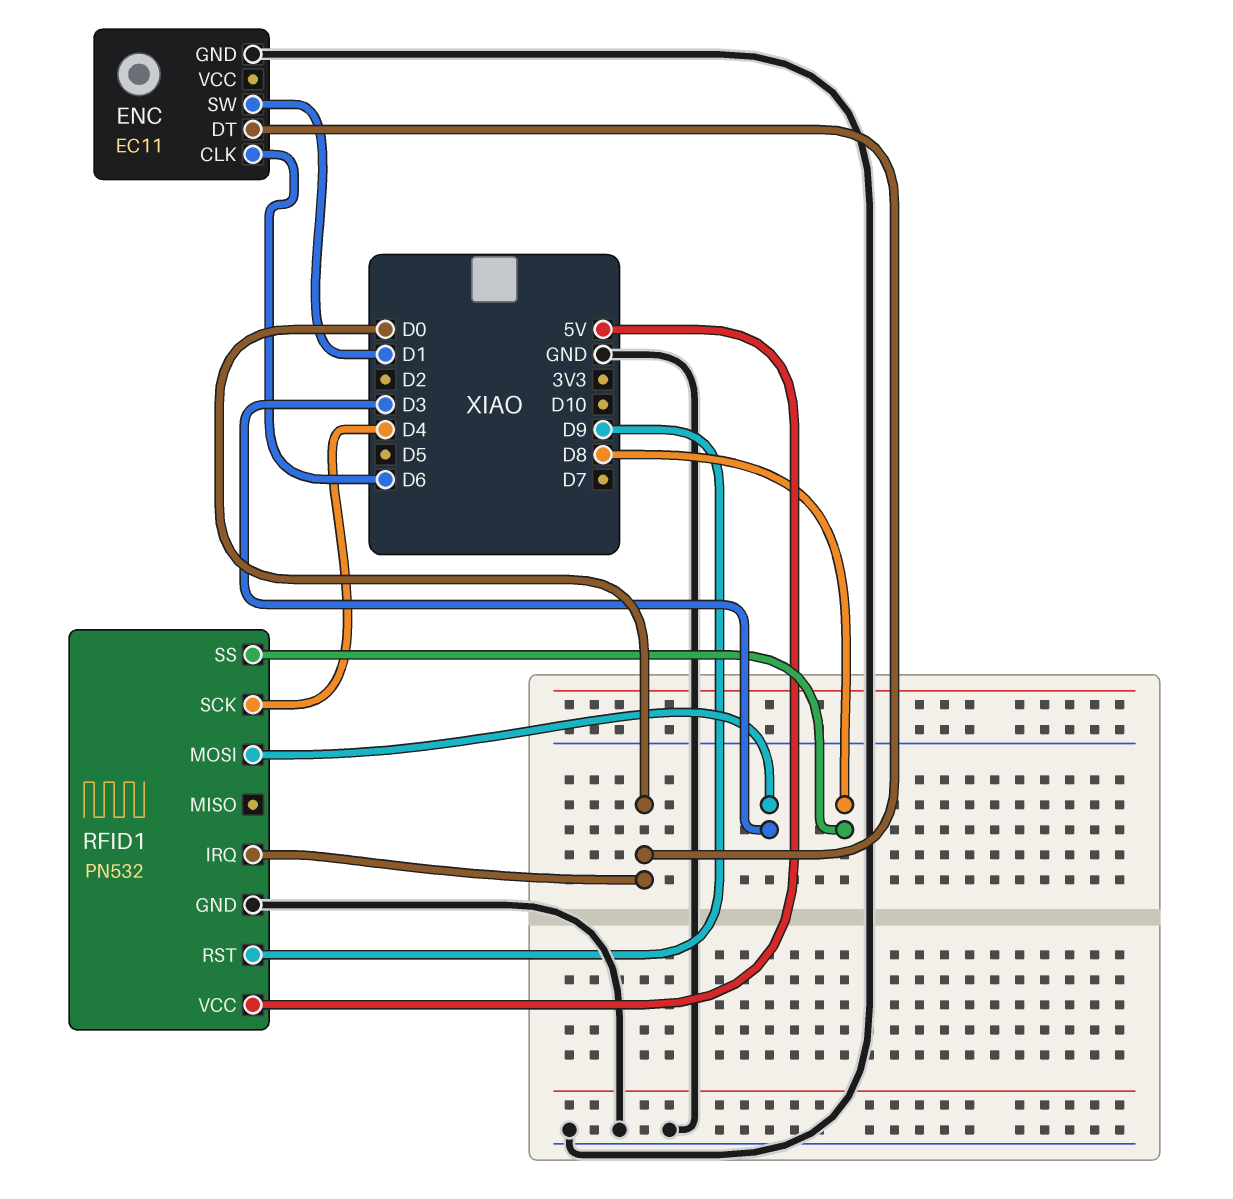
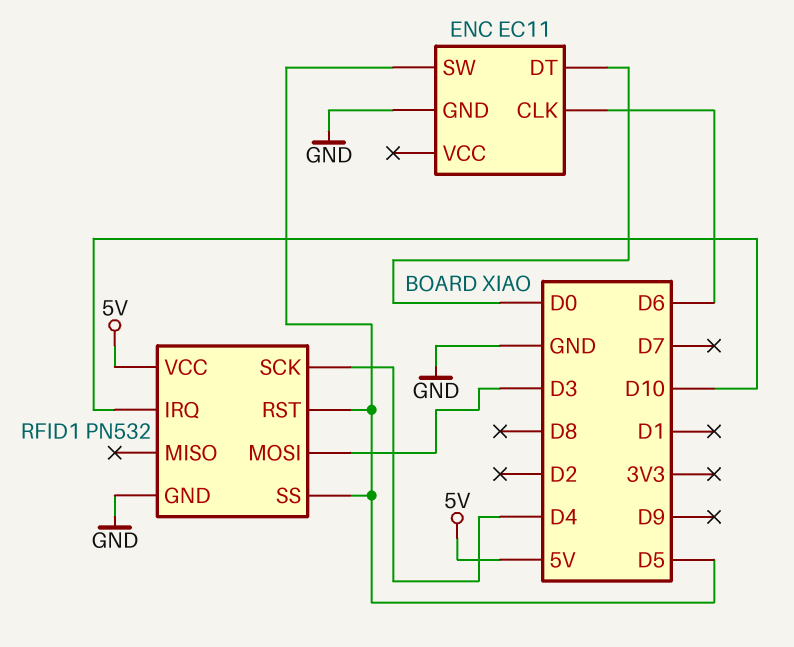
ENC pin SW: D1 -> D5
RFID1 pin IRQ: D0 -> D10
RFID1 pin RST: D9 -> D5
RFID1 pin SS: D8 -> D5

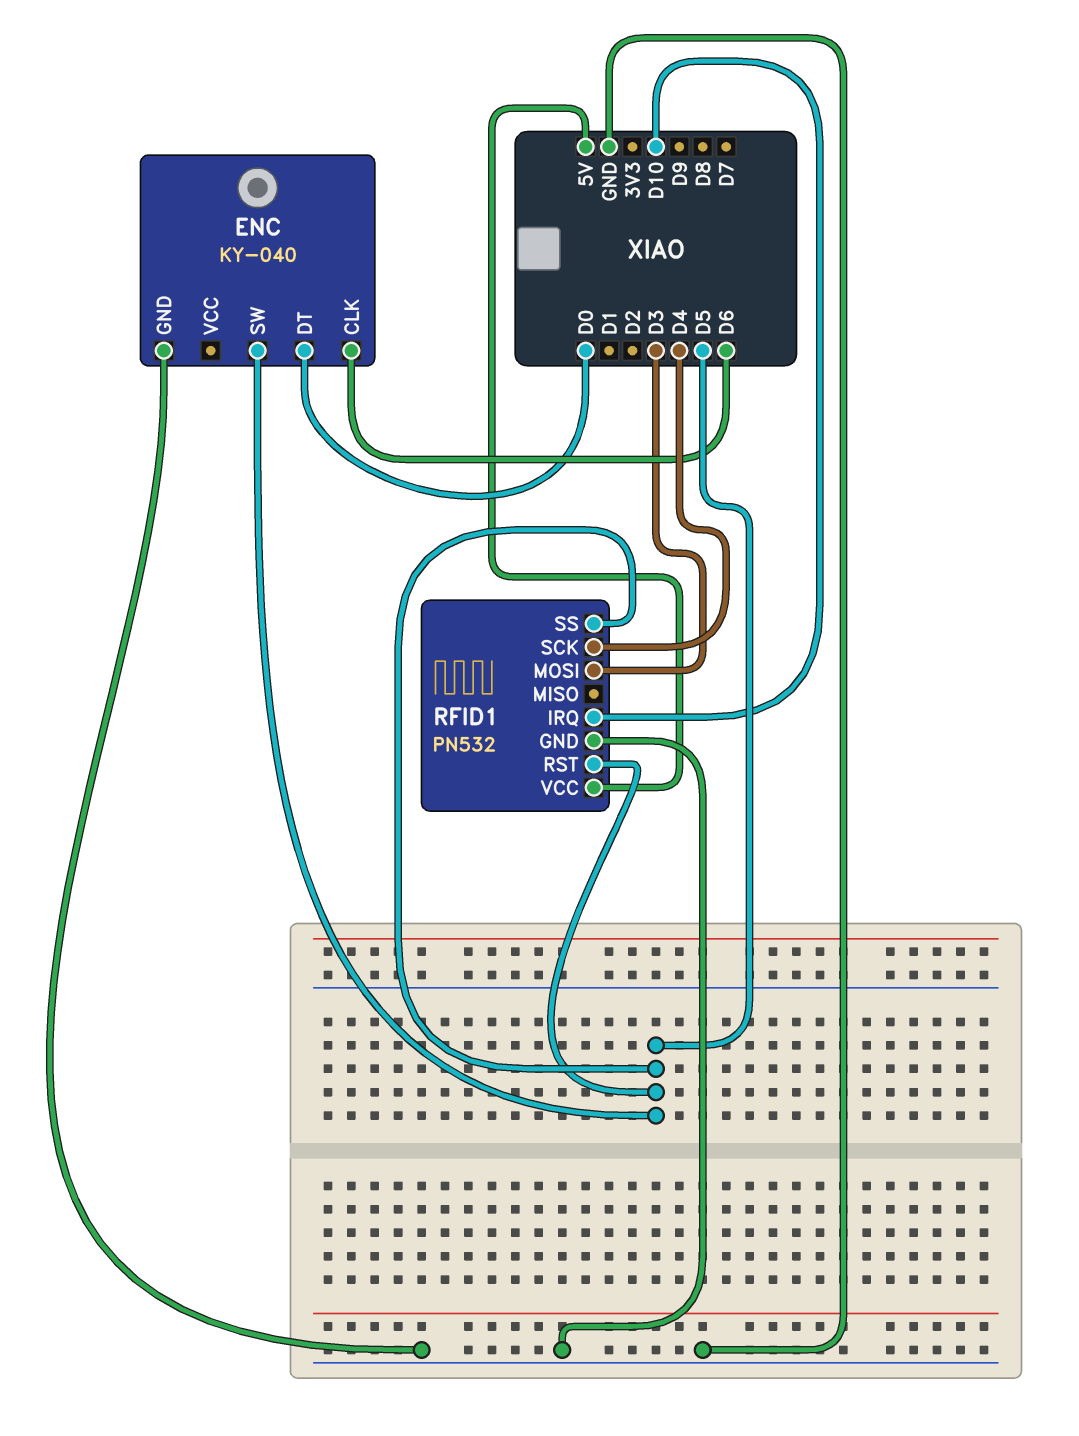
ENC: EC11 -> KY-040

